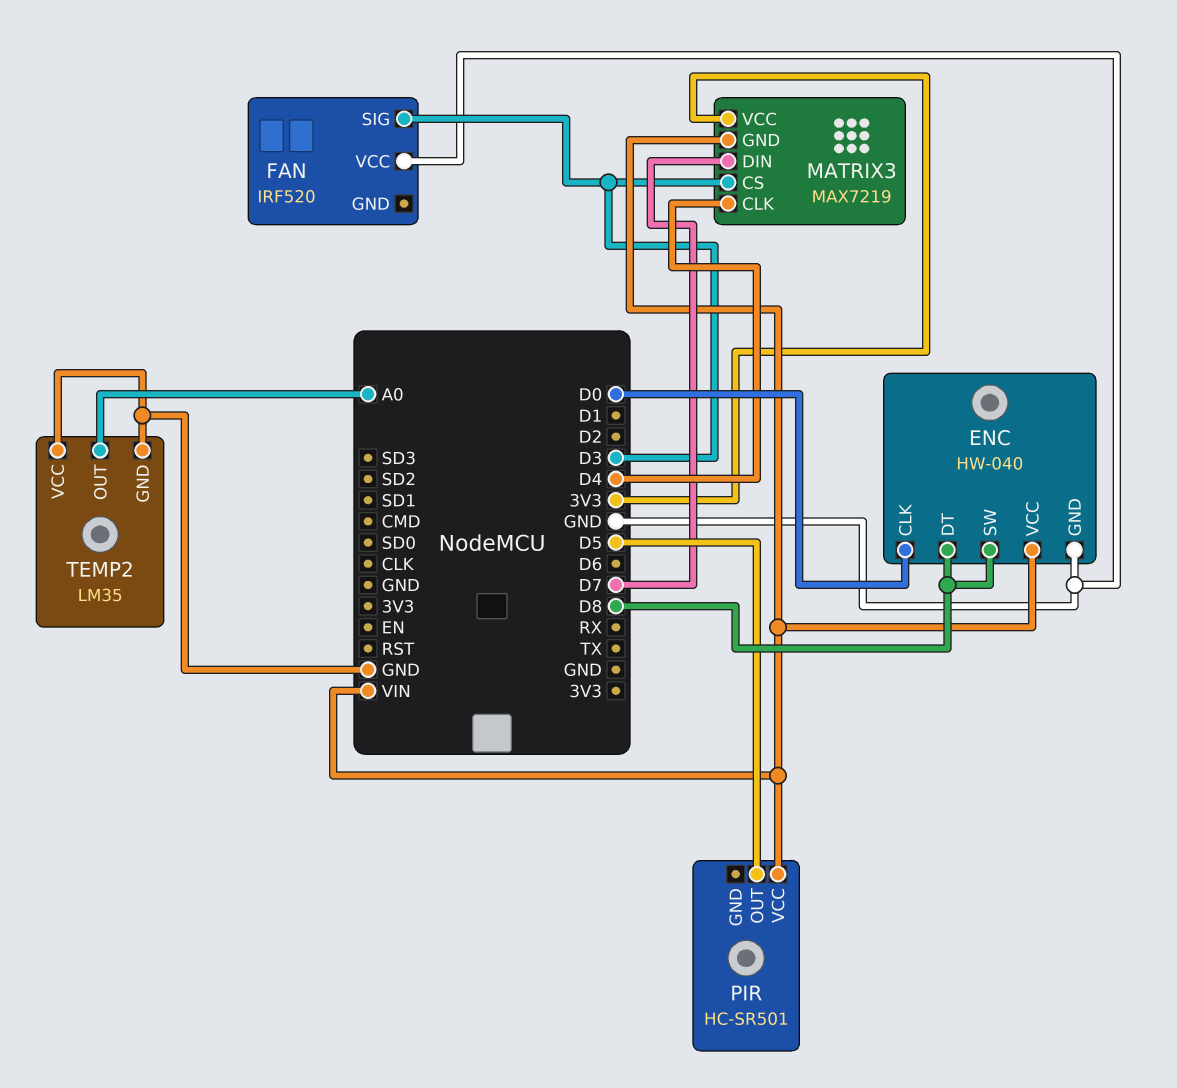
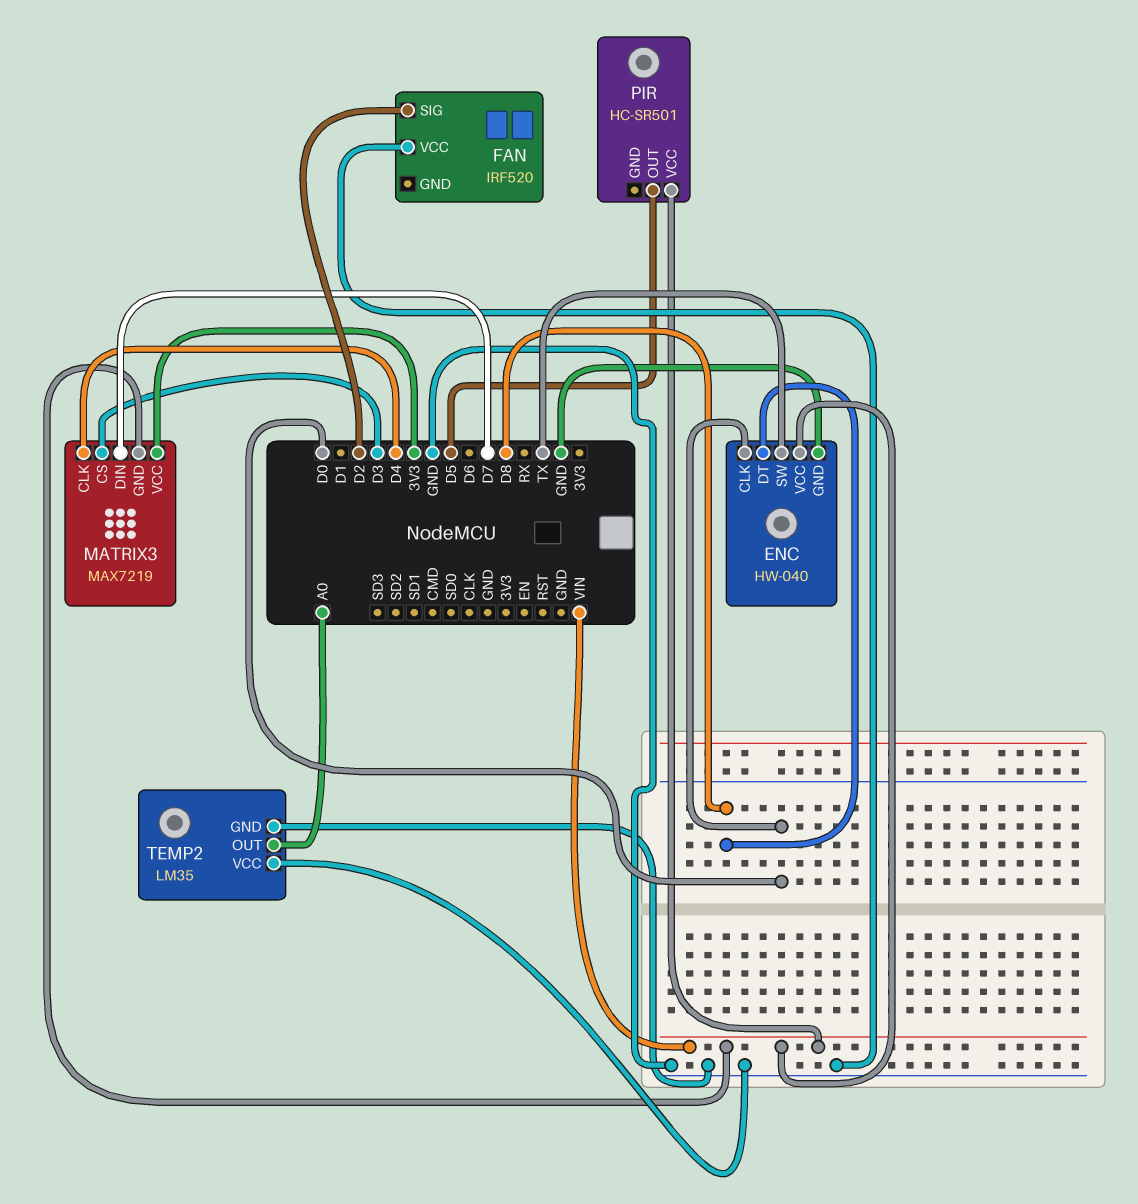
ENC pin SW: D8 -> TX
FAN pin SIG: D3 -> D2

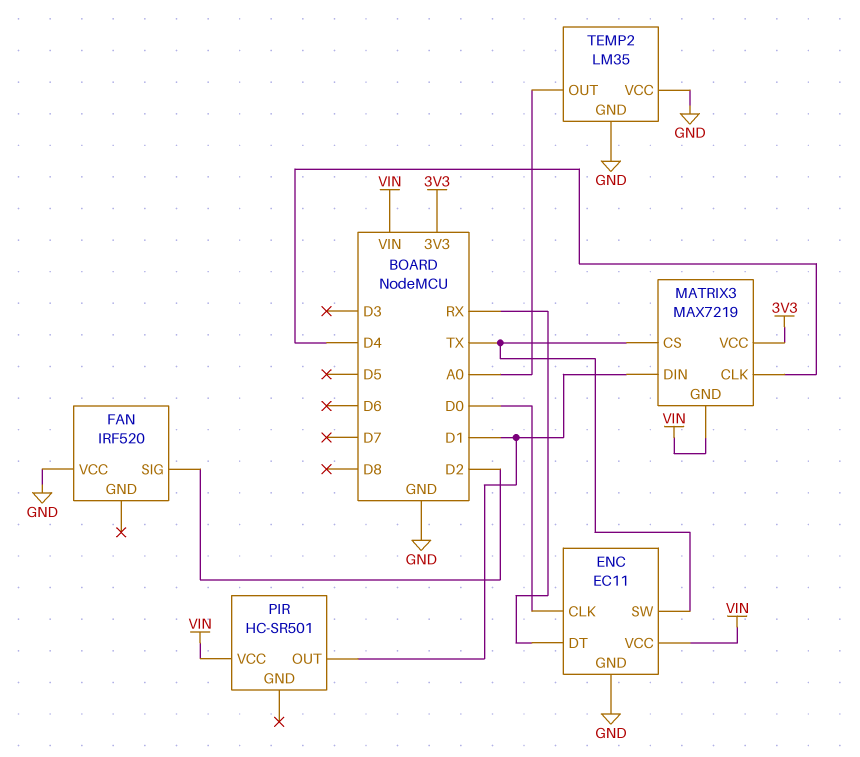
ENC: HW-040 -> EC11
ENC pin DT: D8 -> RX
MATRIX3 pin CS: D3 -> TX
MATRIX3 pin DIN: D7 -> D1
PIR pin OUT: D5 -> D1

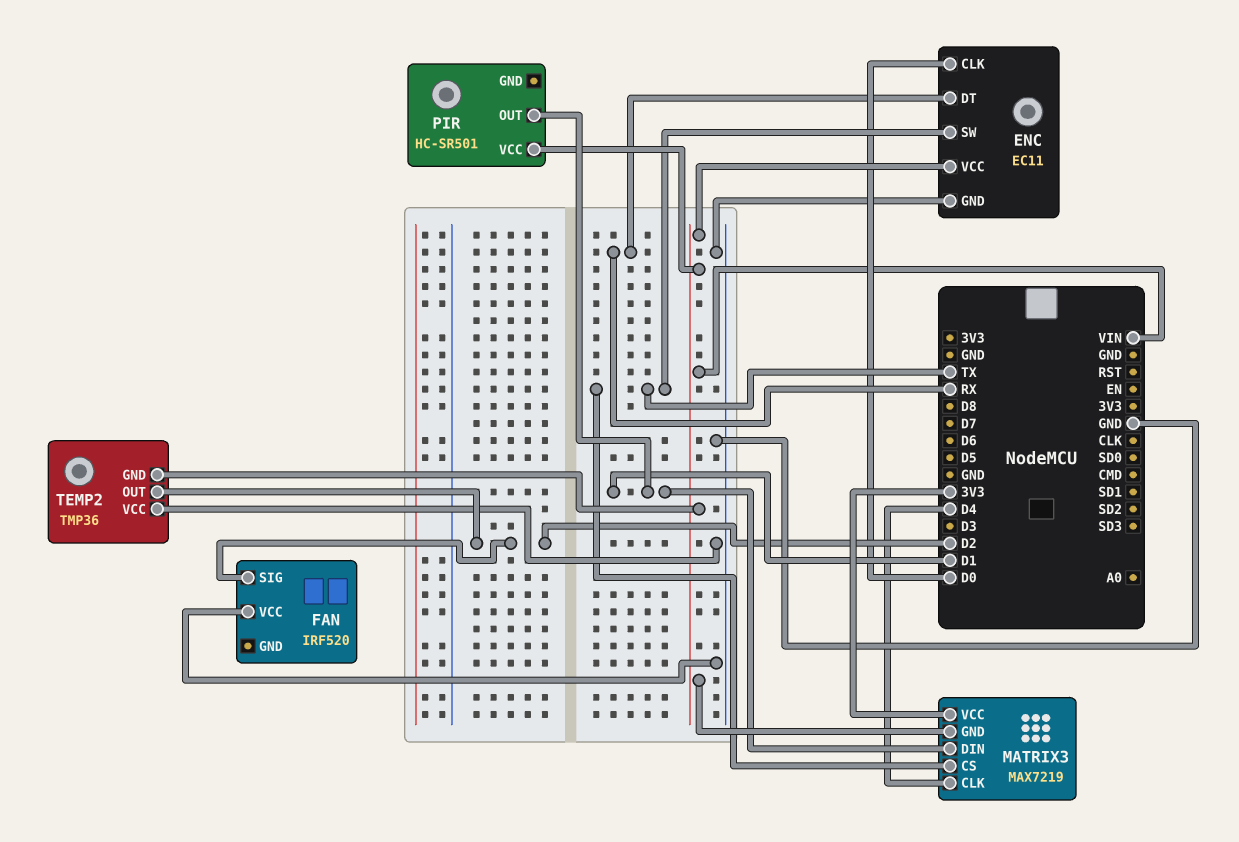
TEMP2: LM35 -> TMP36
TEMP2 pin GND: GND -> VIN
TEMP2 pin OUT: A0 -> D2

